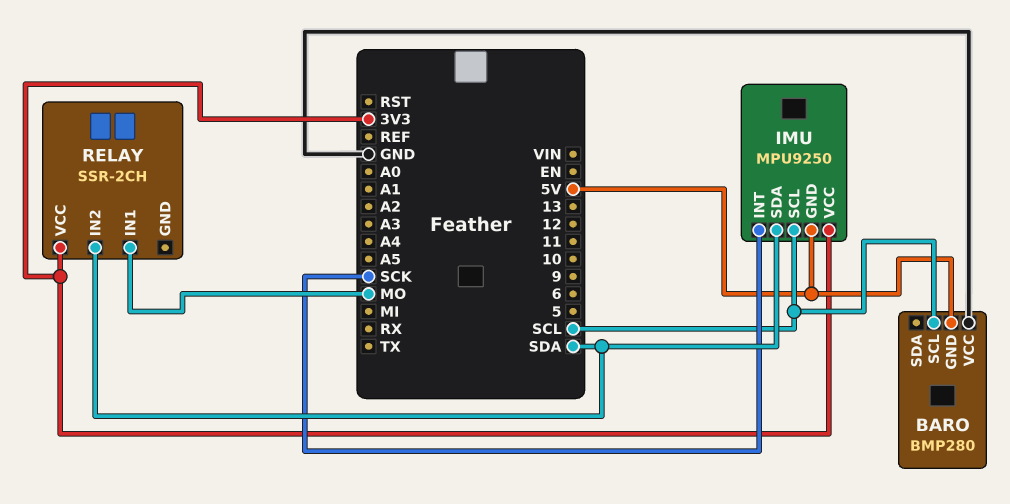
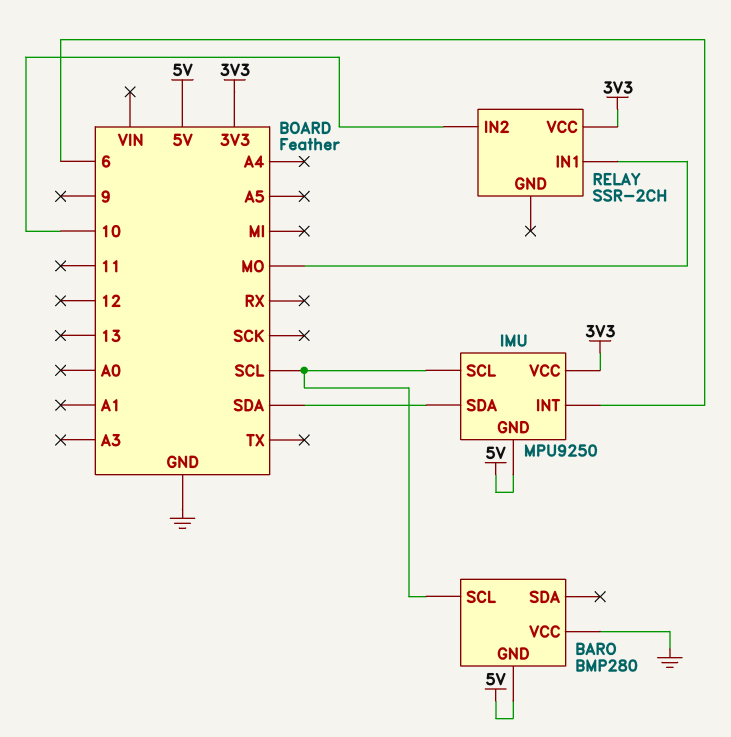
IMU pin INT: SCK -> 6
RELAY pin IN2: SDA -> 10

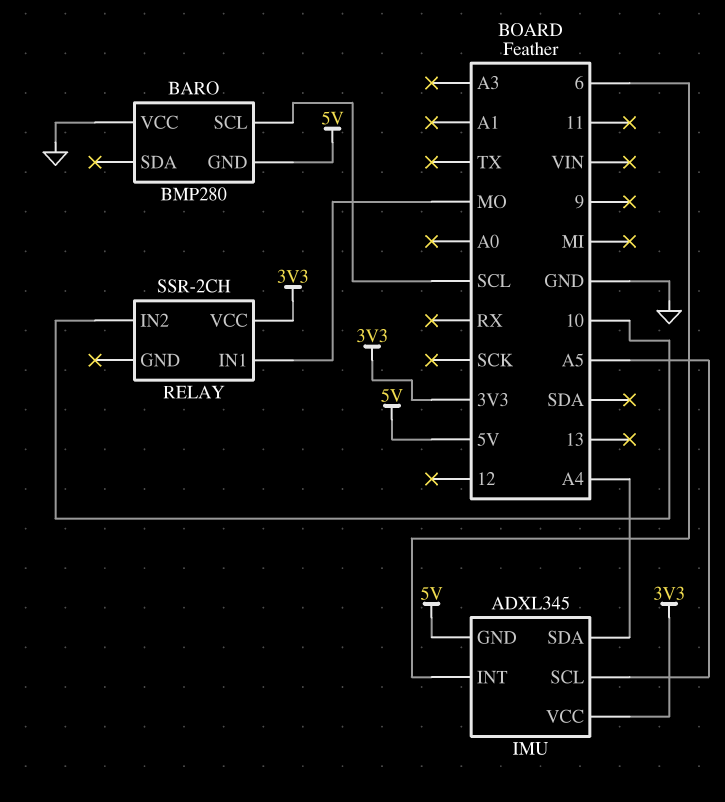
IMU: MPU9250 -> ADXL345
IMU pin SCL: SCL -> A5
IMU pin SDA: SDA -> A4

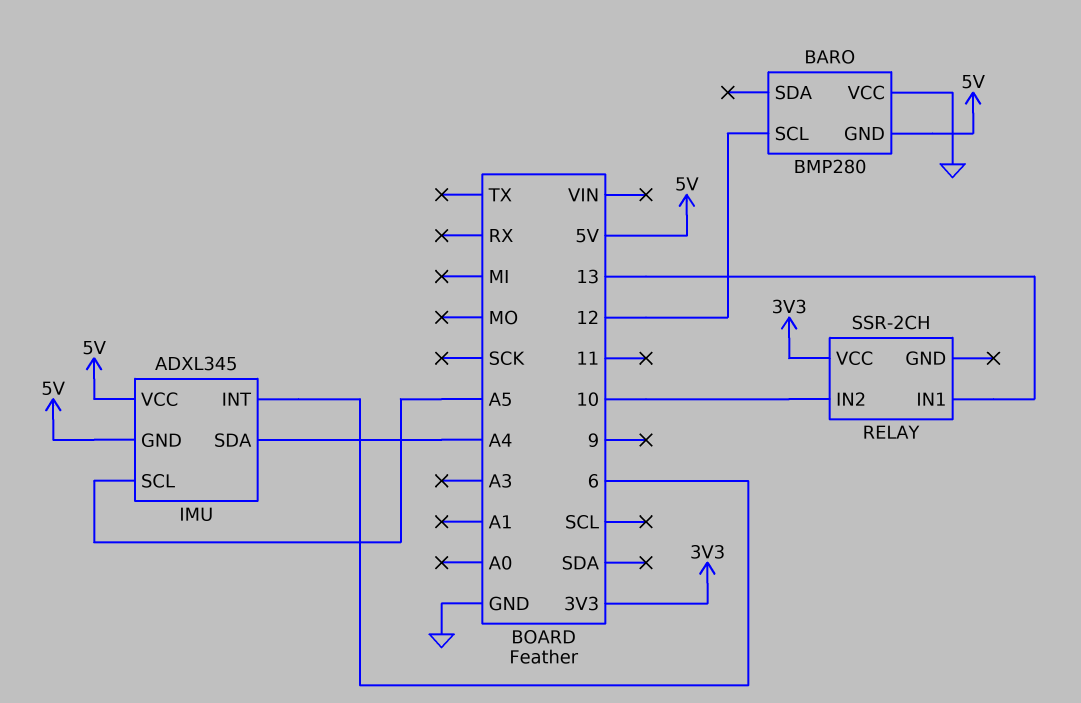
BARO pin SCL: SCL -> 12
IMU pin VCC: 3V3 -> 5V
RELAY pin IN1: MO -> 13

